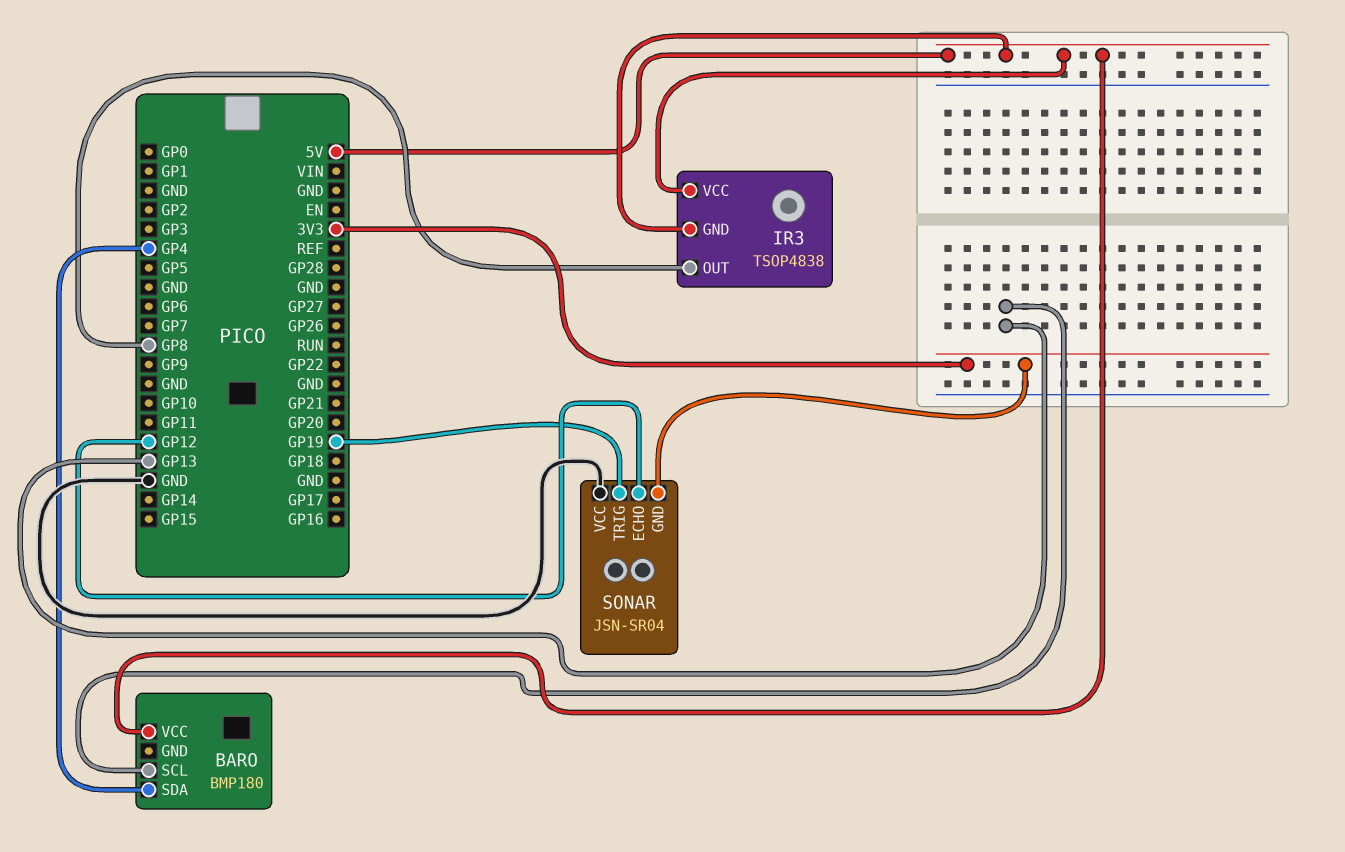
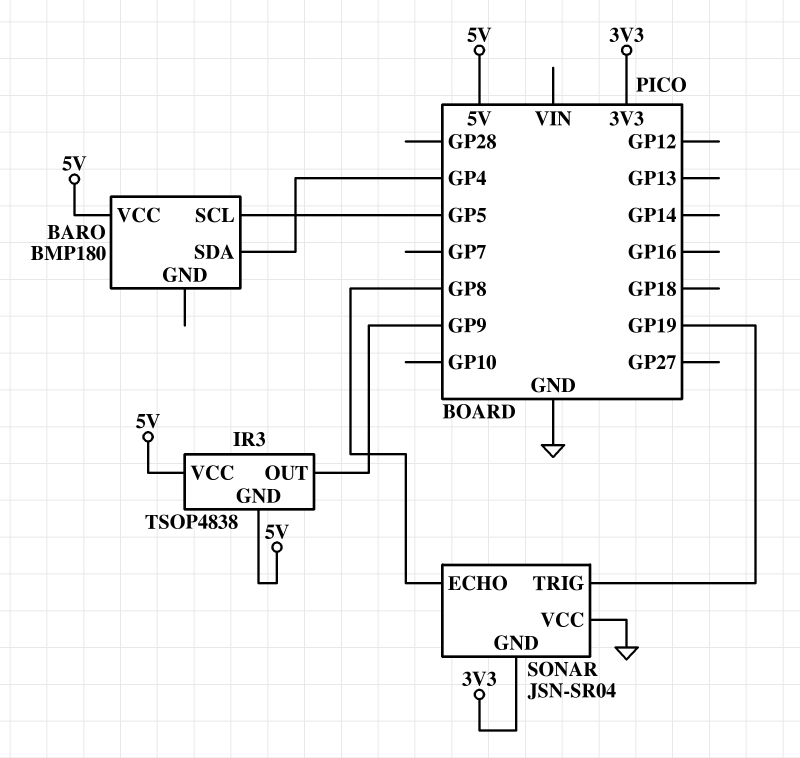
BARO pin SCL: GP13 -> GP5
IR3 pin OUT: GP8 -> GP9
SONAR pin ECHO: GP12 -> GP8

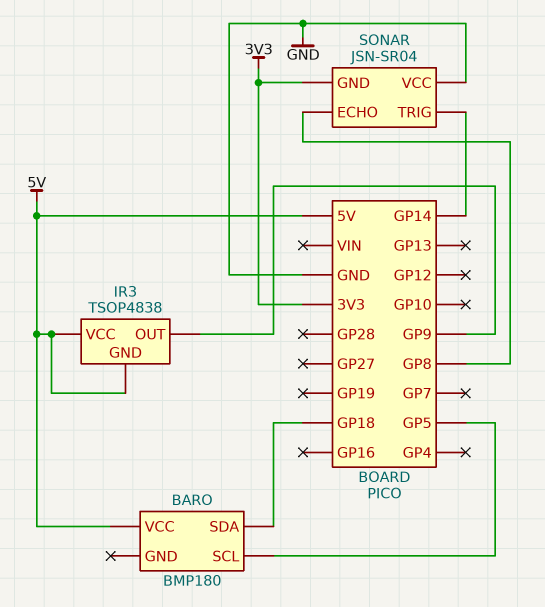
BARO pin SDA: GP4 -> GP18
SONAR pin TRIG: GP19 -> GP14

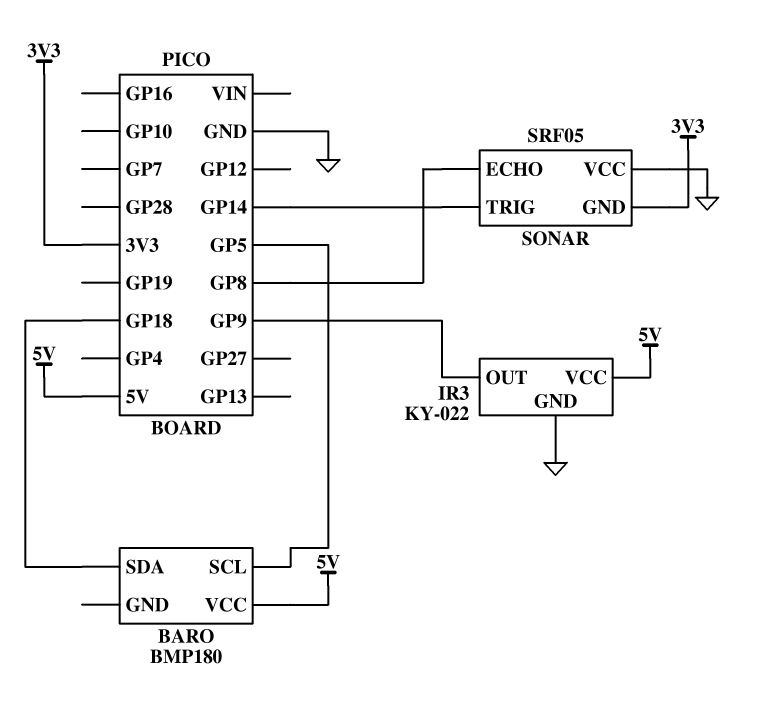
IR3: TSOP4838 -> KY-022
IR3 pin GND: 5V -> GND
SONAR: JSN-SR04 -> SRF05

